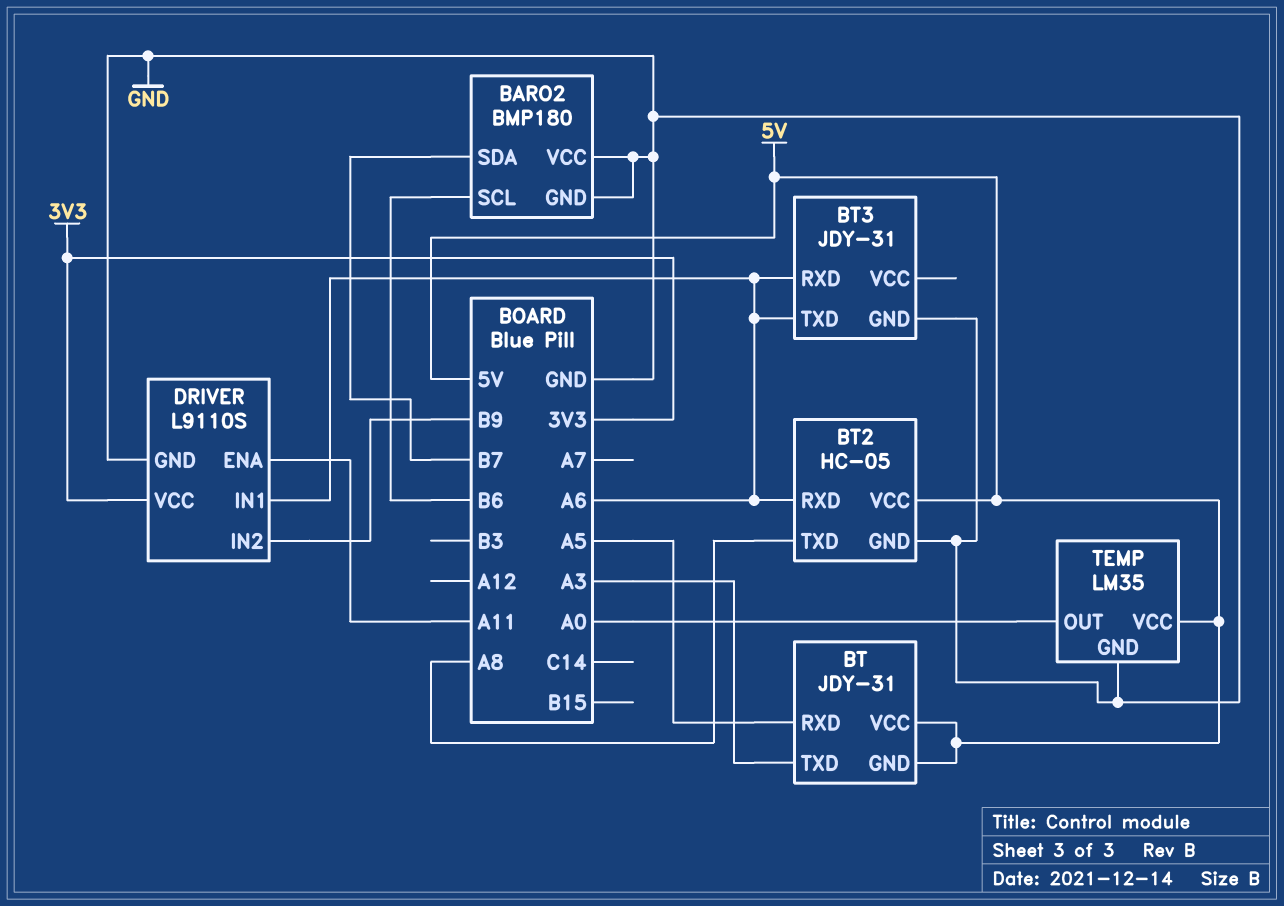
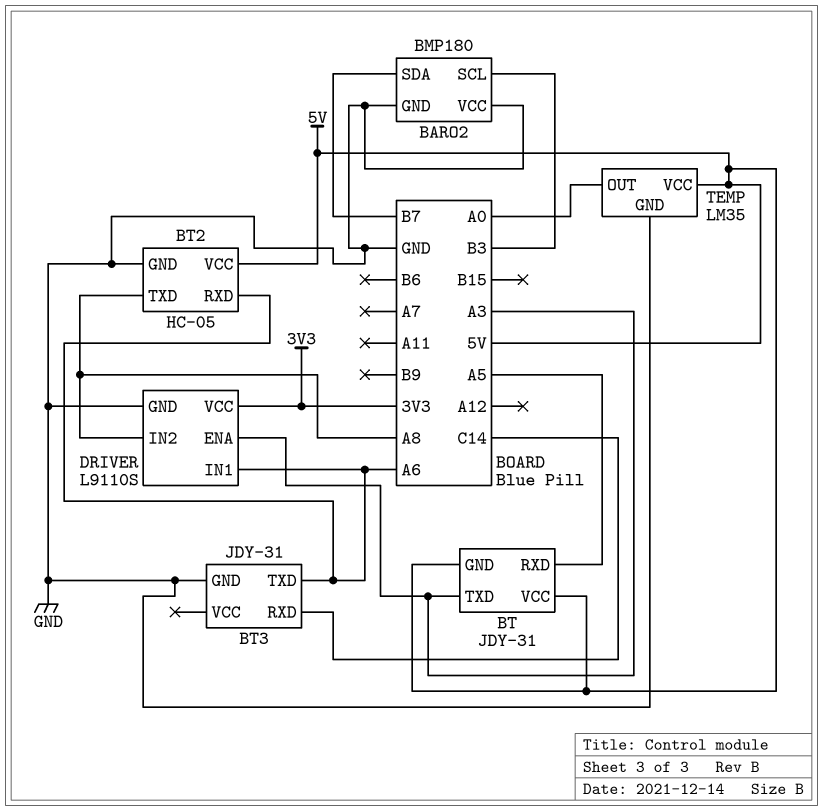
BARO2 pin SCL: B6 -> B3
BT3 pin RXD: A6 -> C14
DRIVER pin ENA: A11 -> A3
DRIVER pin IN2: B9 -> A8

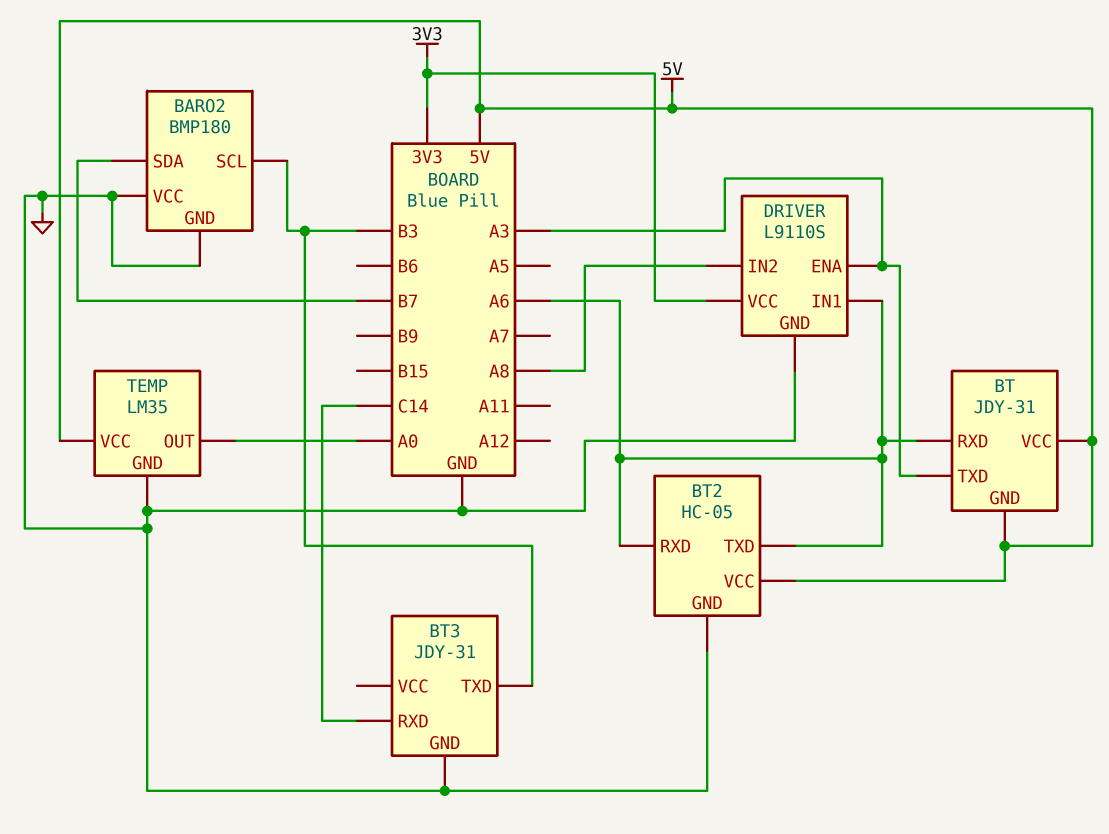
BT pin RXD: A5 -> A6
BT2 pin TXD: A8 -> A6
BT3 pin TXD: A6 -> B3

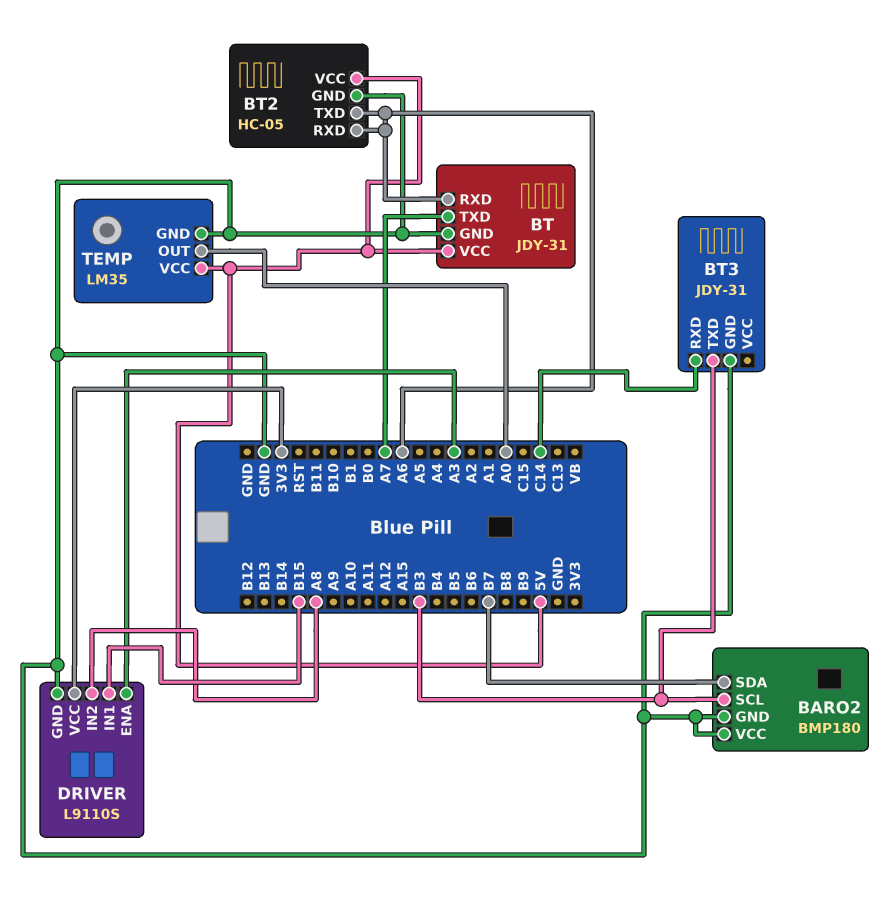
BT pin GND: 5V -> GND
BT pin TXD: A3 -> A7
DRIVER pin IN1: A6 -> B15

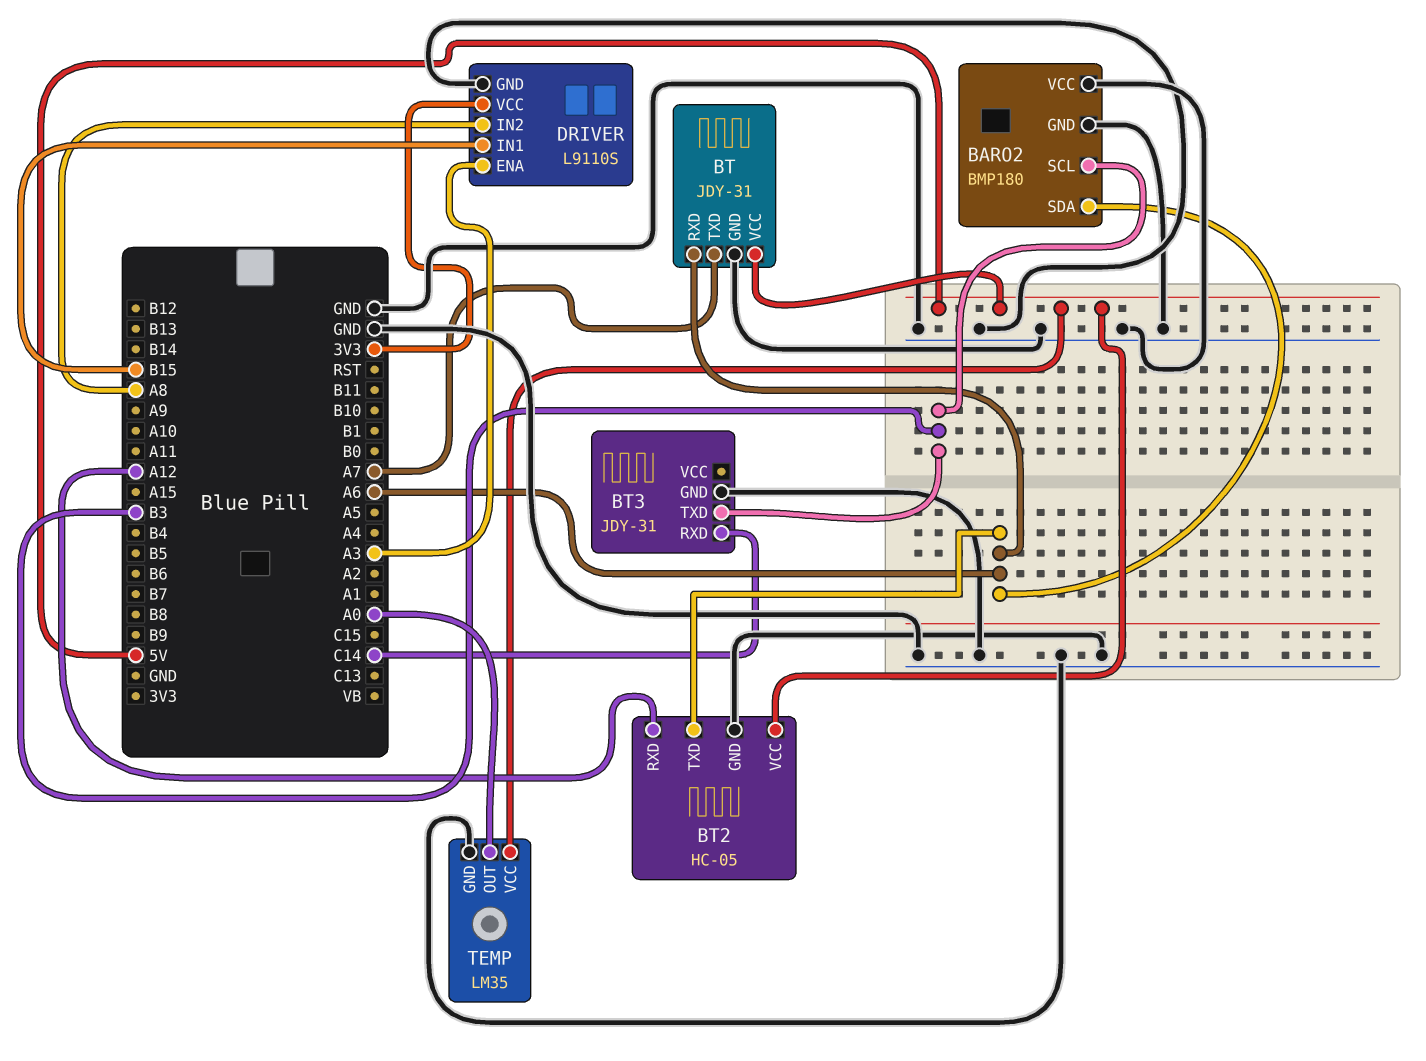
BARO2 pin SDA: B7 -> A6
BT2 pin RXD: A6 -> A12

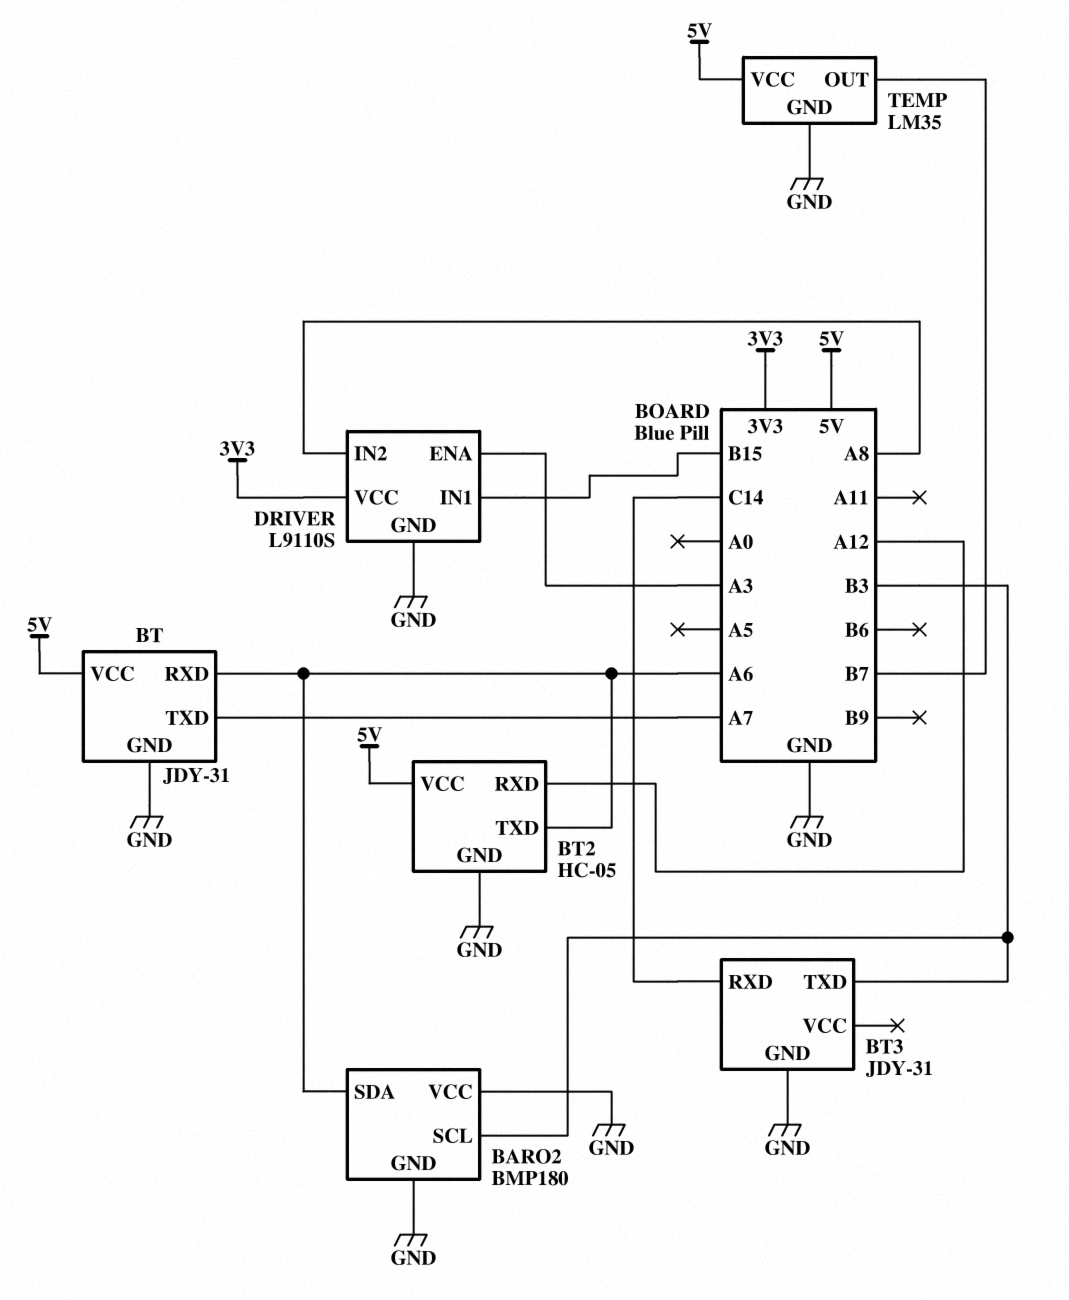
TEMP pin OUT: A0 -> B7

